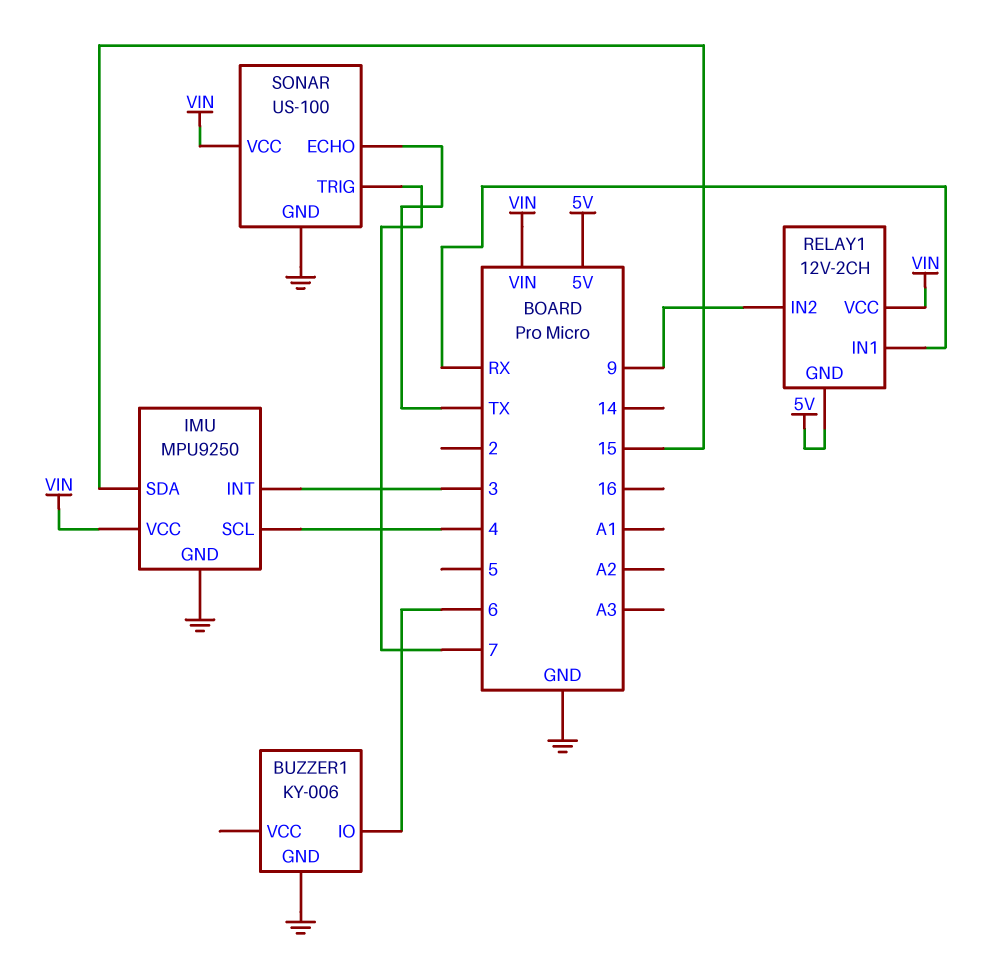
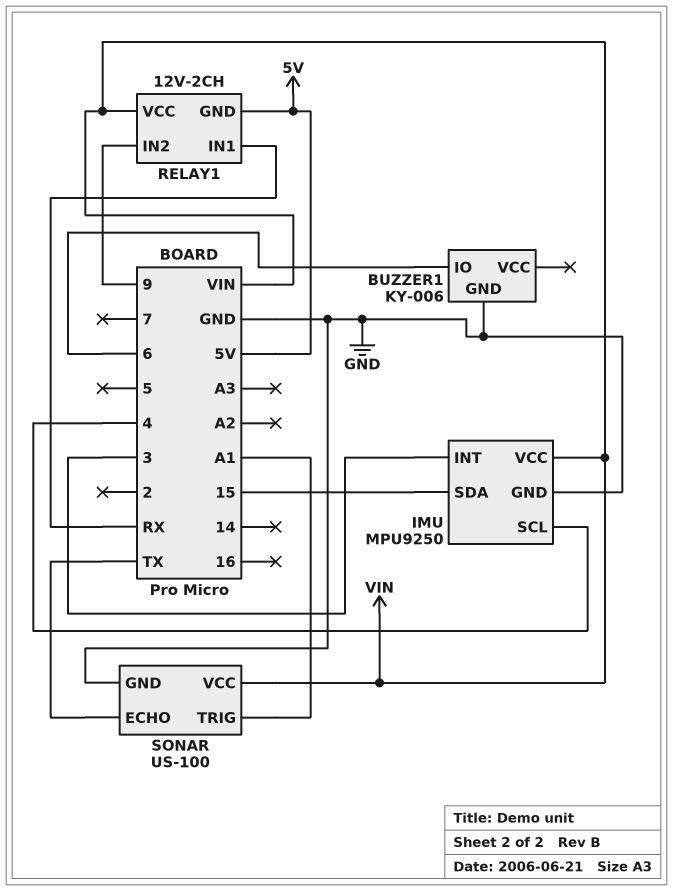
SONAR pin TRIG: 7 -> A1

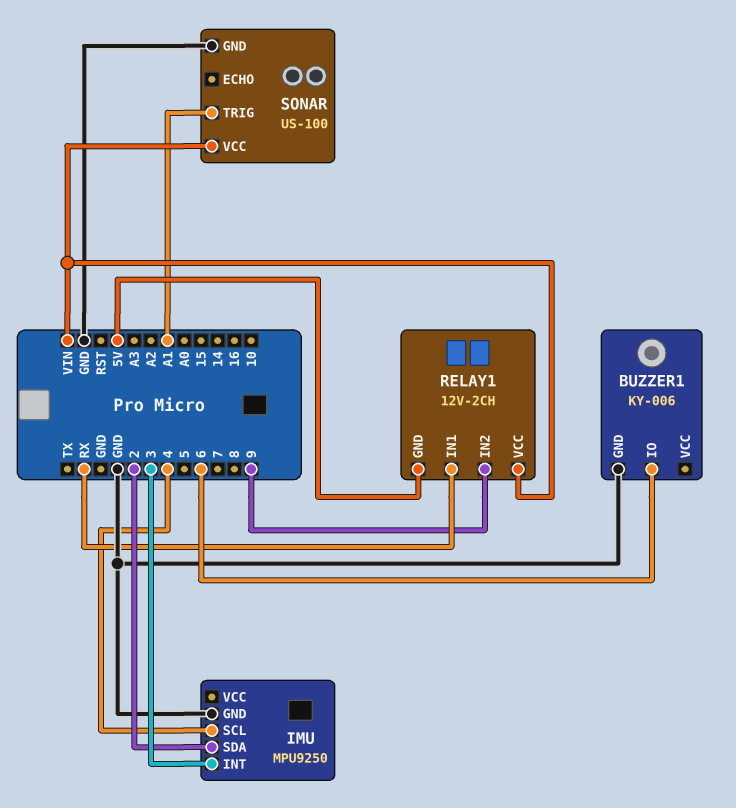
IMU pin SDA: 15 -> 2
IMU pin VCC: VIN -> none
SONAR pin ECHO: TX -> none

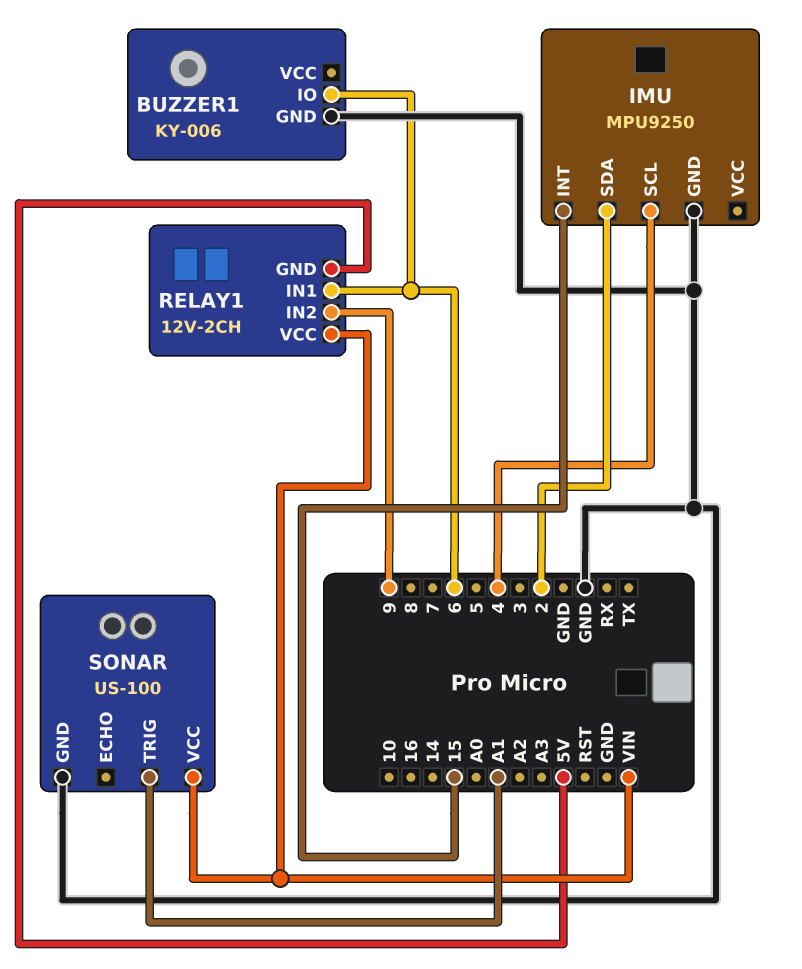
IMU pin INT: 3 -> 15
RELAY1 pin IN1: RX -> 6

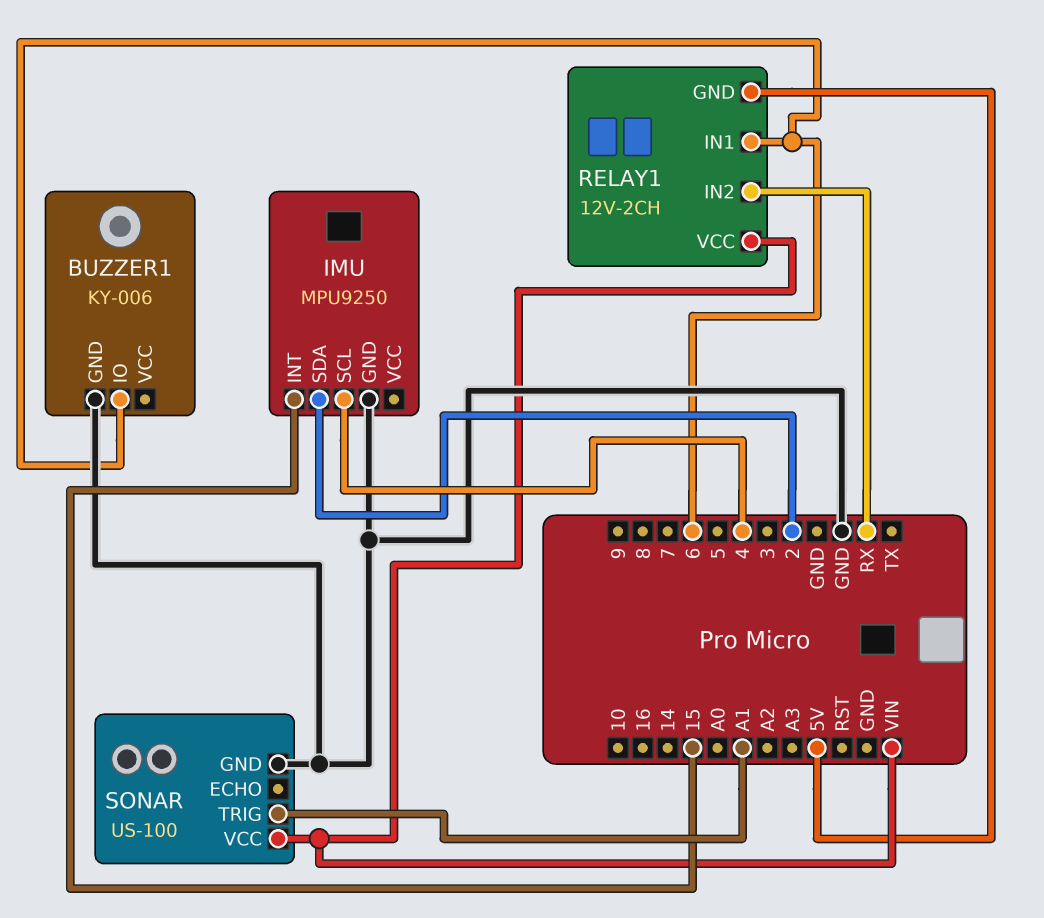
RELAY1 pin IN2: 9 -> RX

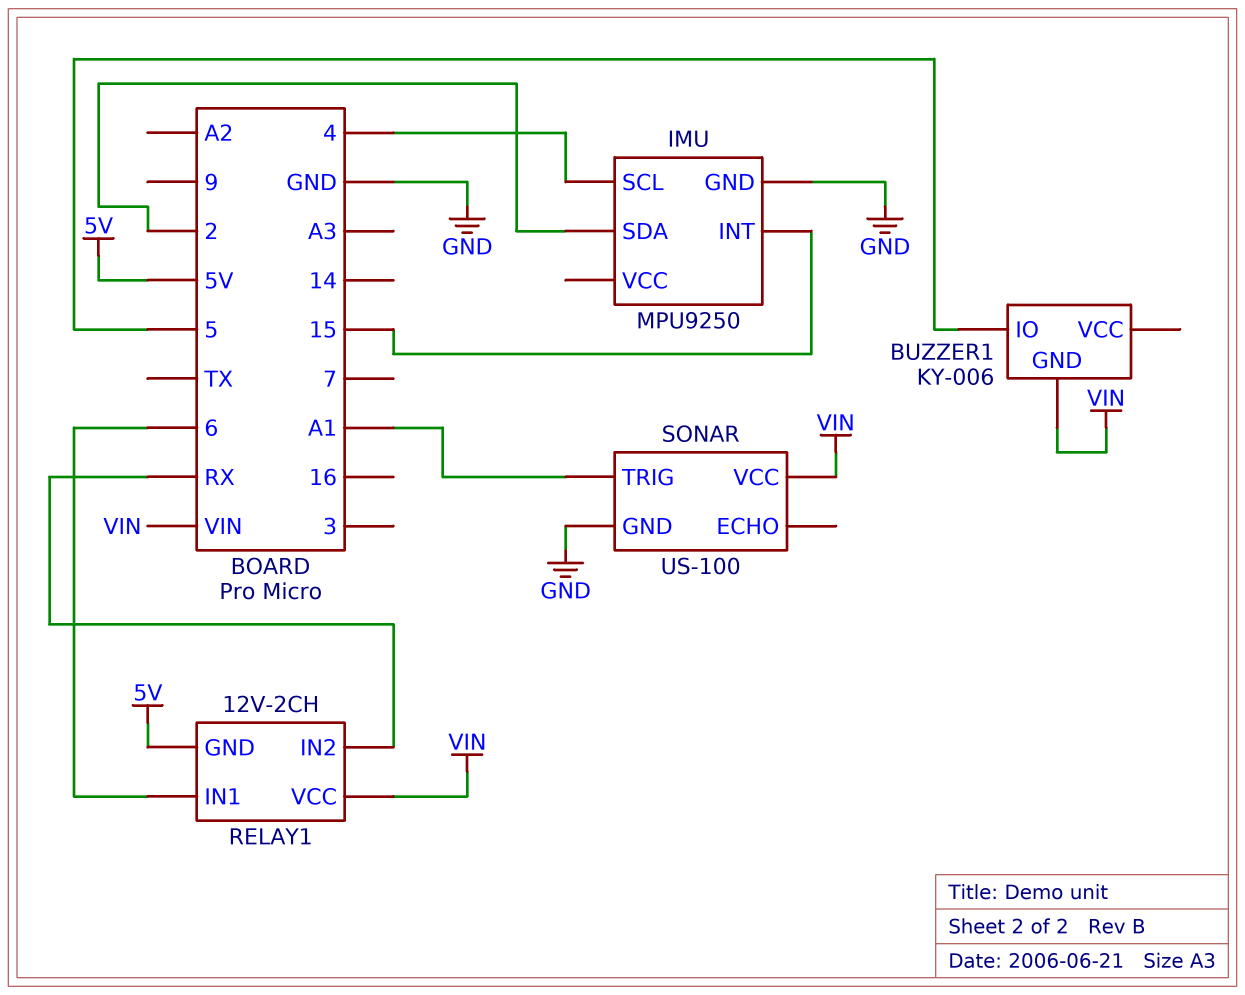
BUZZER1 pin GND: GND -> VIN
BUZZER1 pin IO: 6 -> 5

